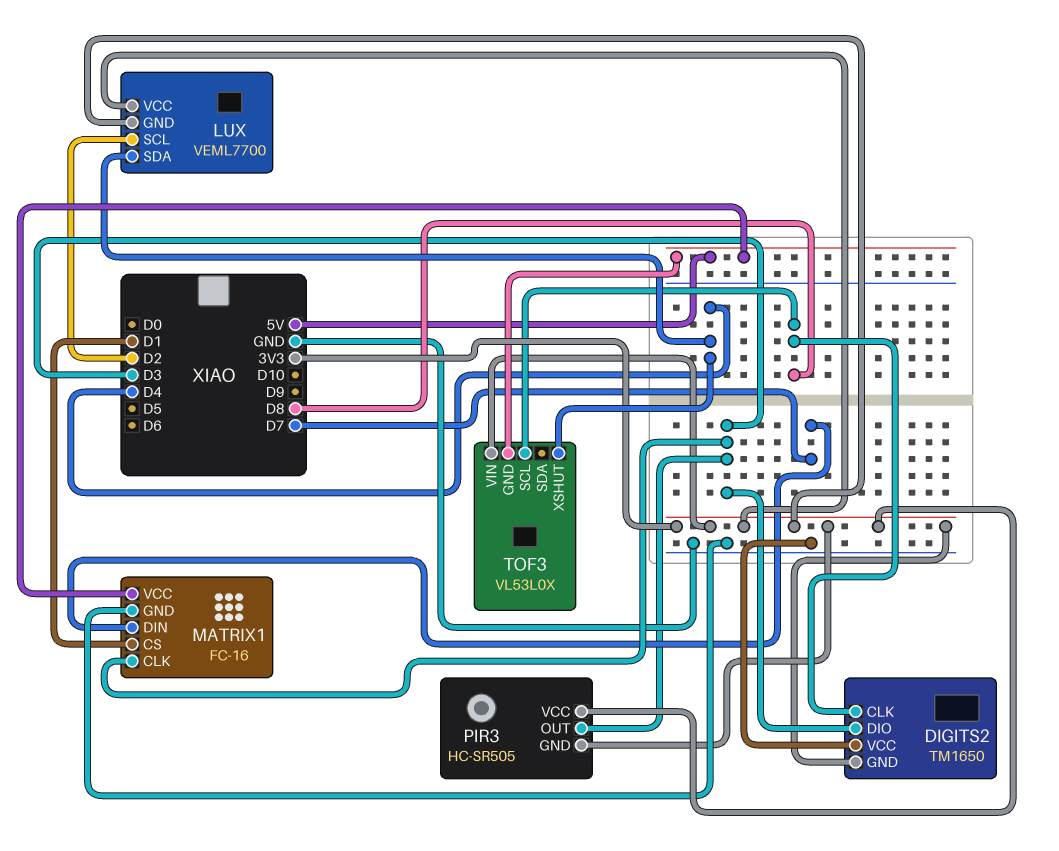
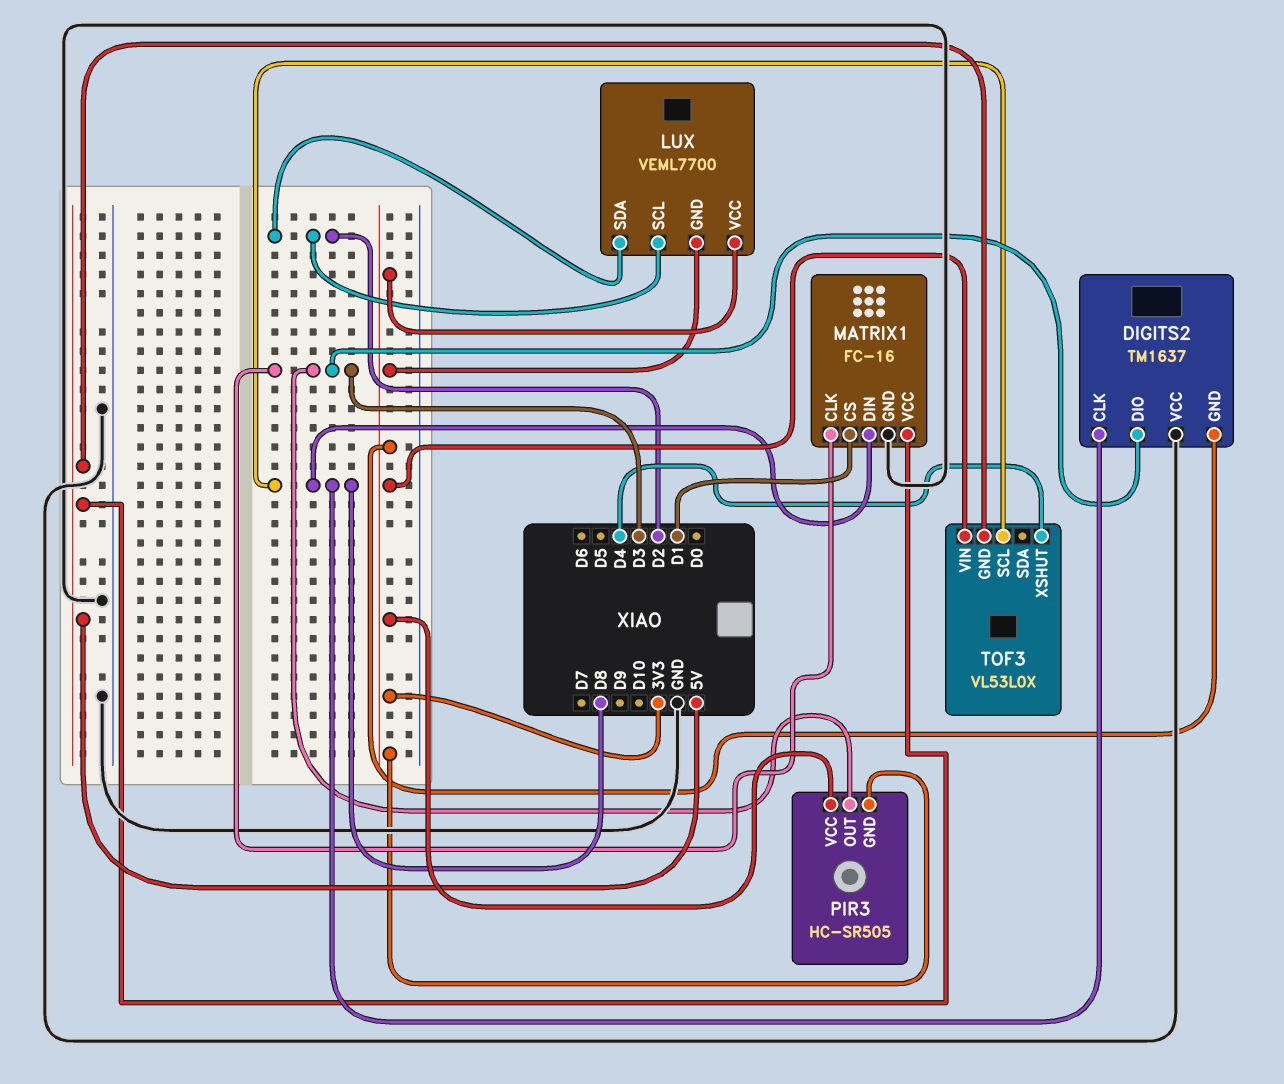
DIGITS2: TM1650 -> TM1637
LUX pin SDA: D4 -> D2
MATRIX1 pin DIN: D7 -> D8

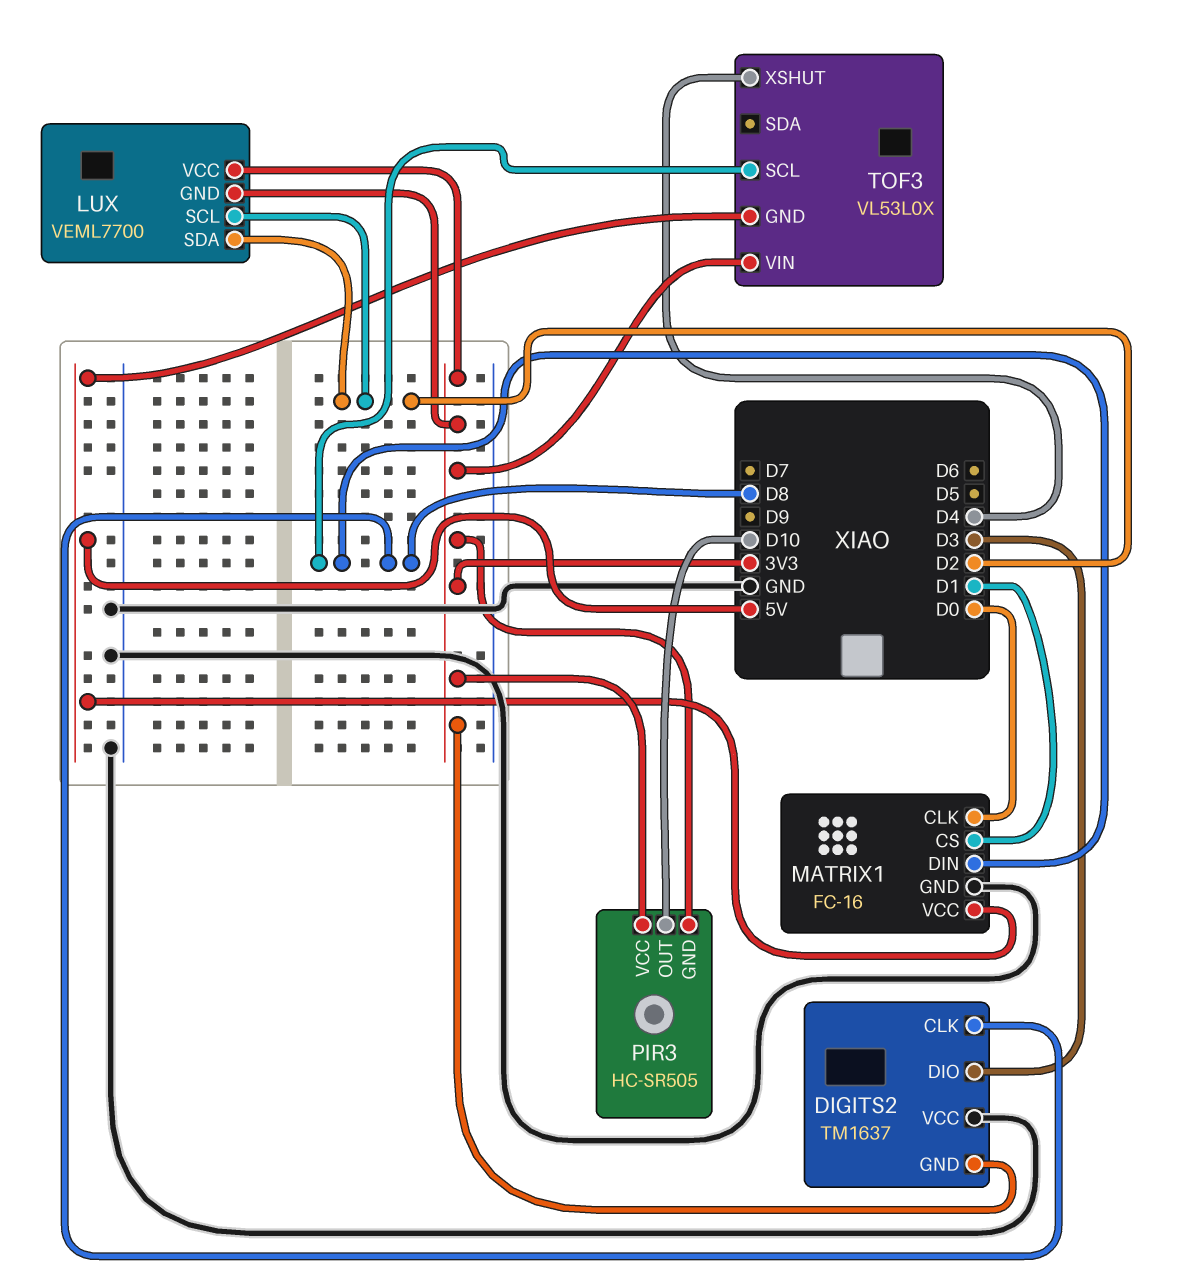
MATRIX1 pin CLK: D3 -> D0
PIR3 pin OUT: D3 -> D10

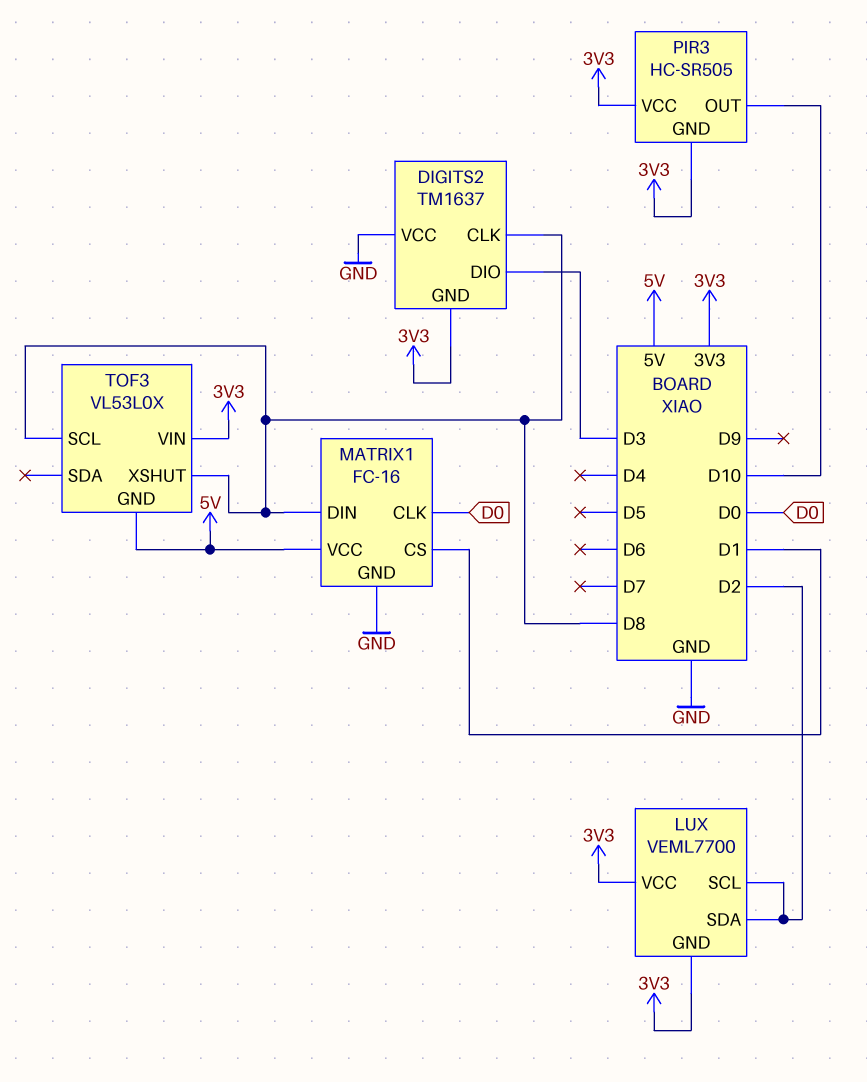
TOF3 pin XSHUT: D4 -> D8

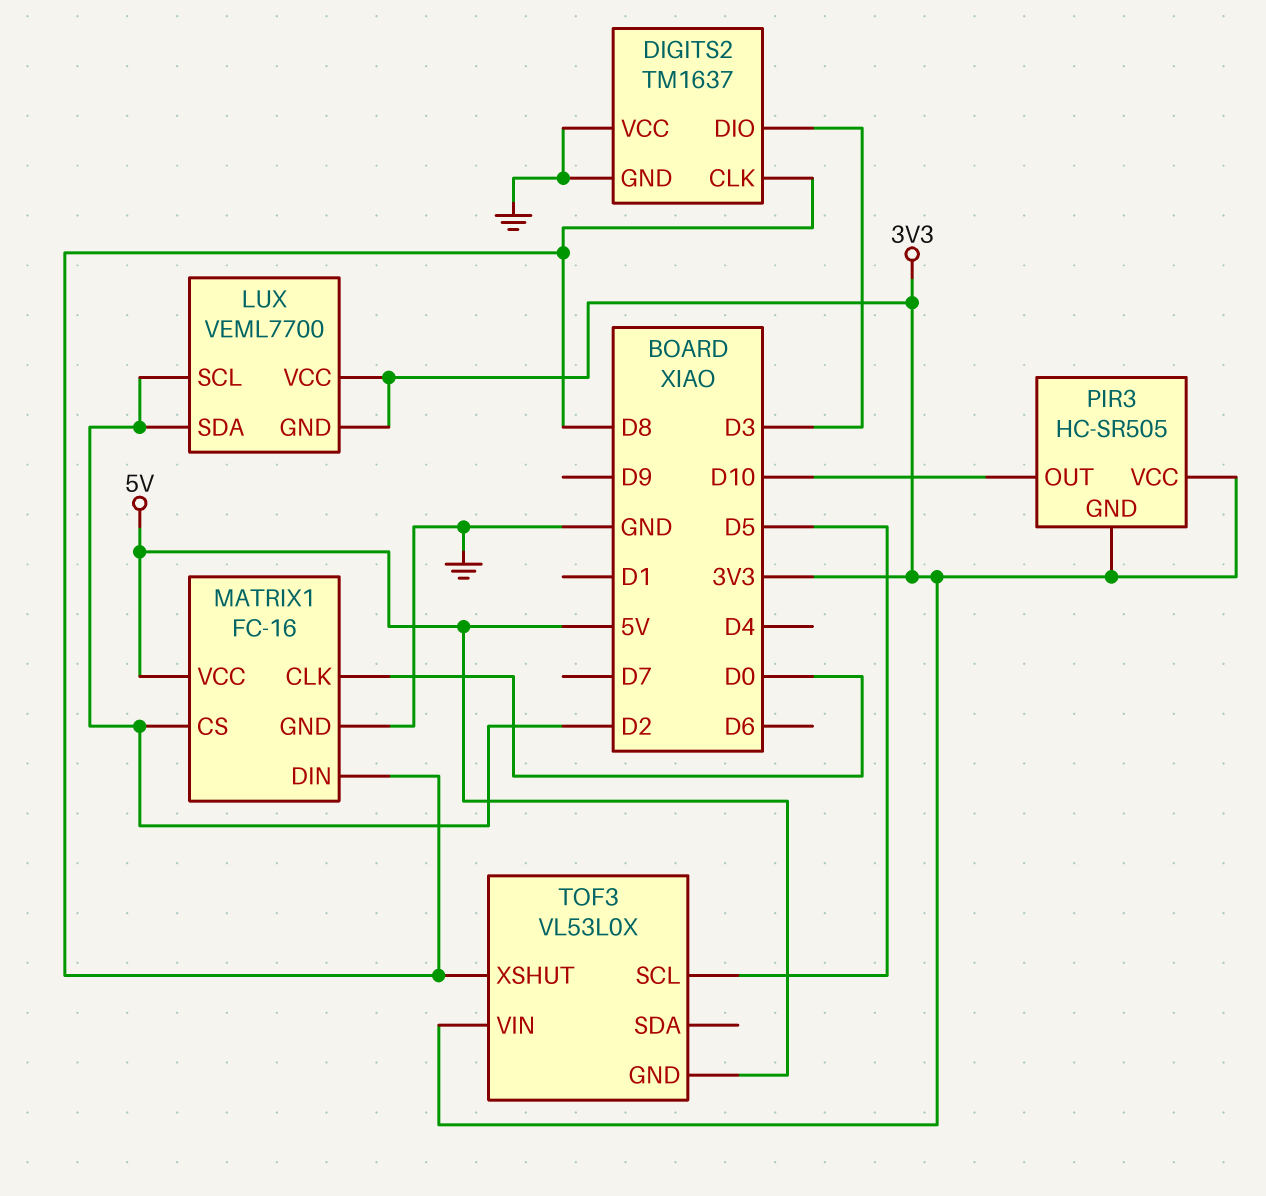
DIGITS2 pin GND: 3V3 -> GND
MATRIX1 pin CS: D1 -> D2
TOF3 pin SCL: D8 -> D5

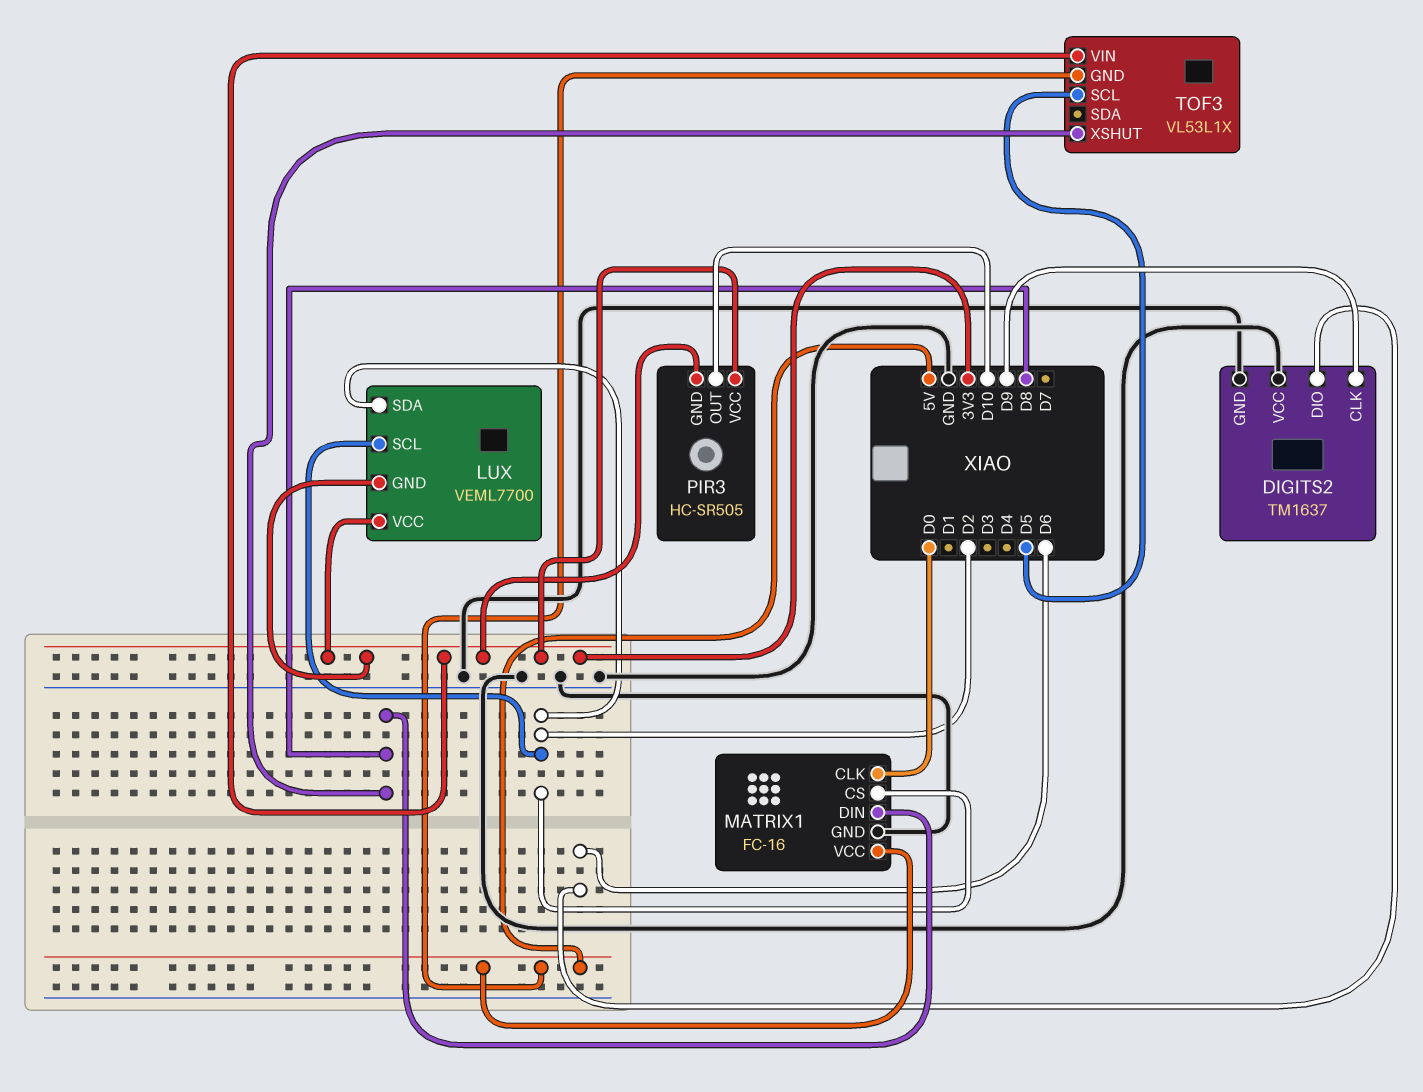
DIGITS2 pin CLK: D8 -> D9
DIGITS2 pin DIO: D3 -> D6
TOF3: VL53L0X -> VL53L1X

